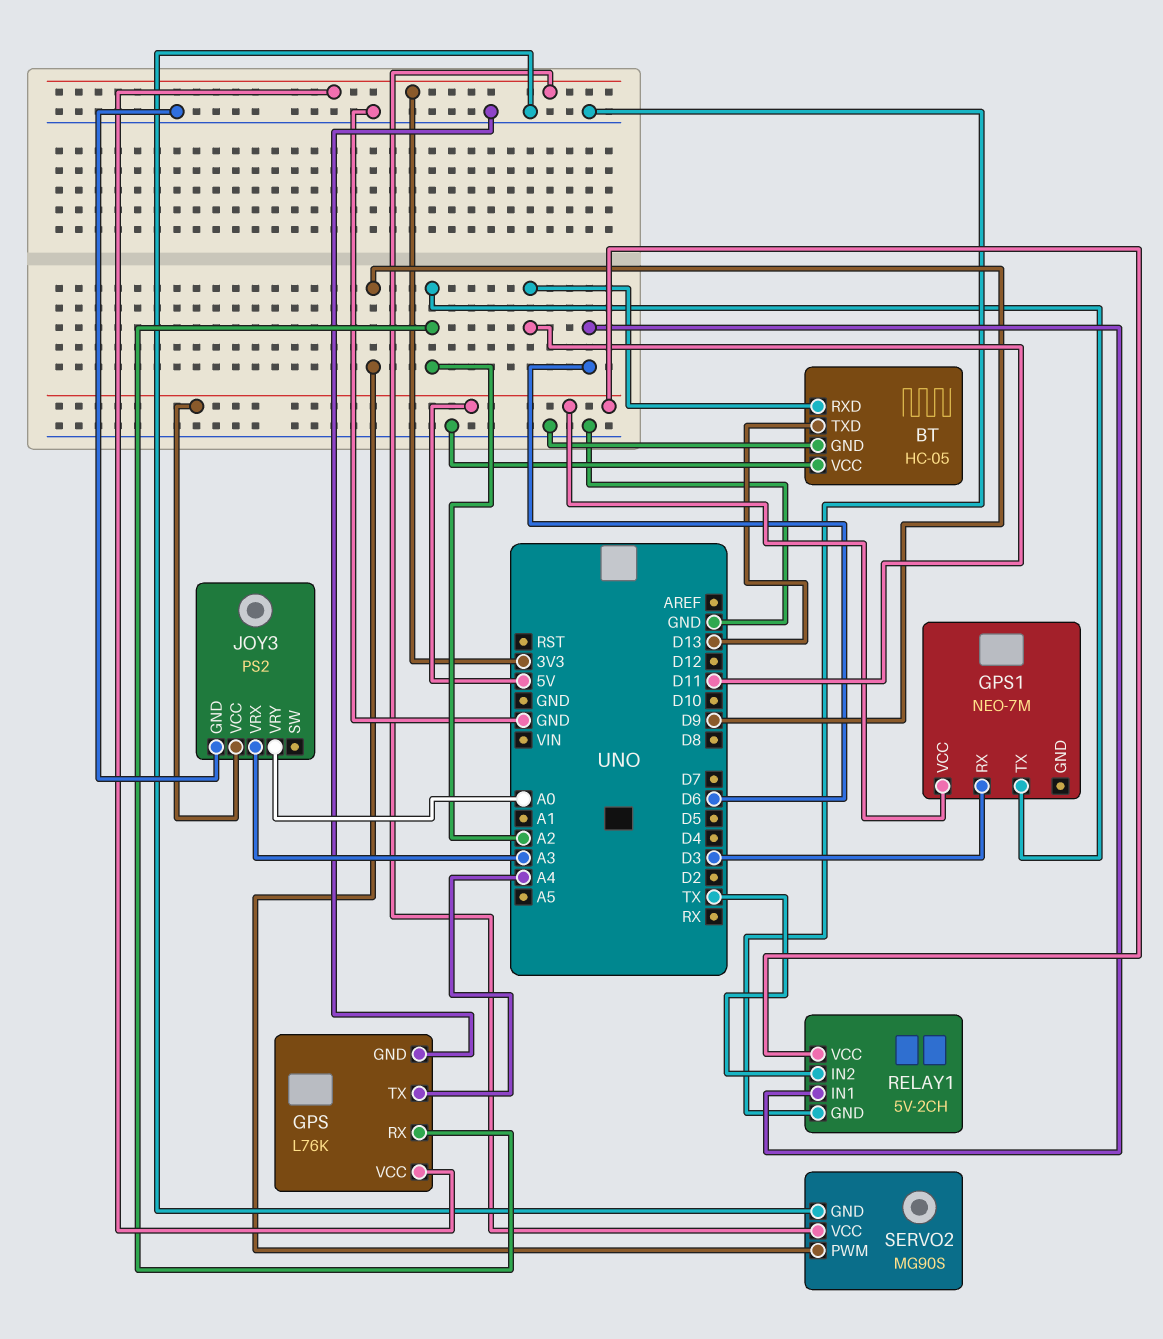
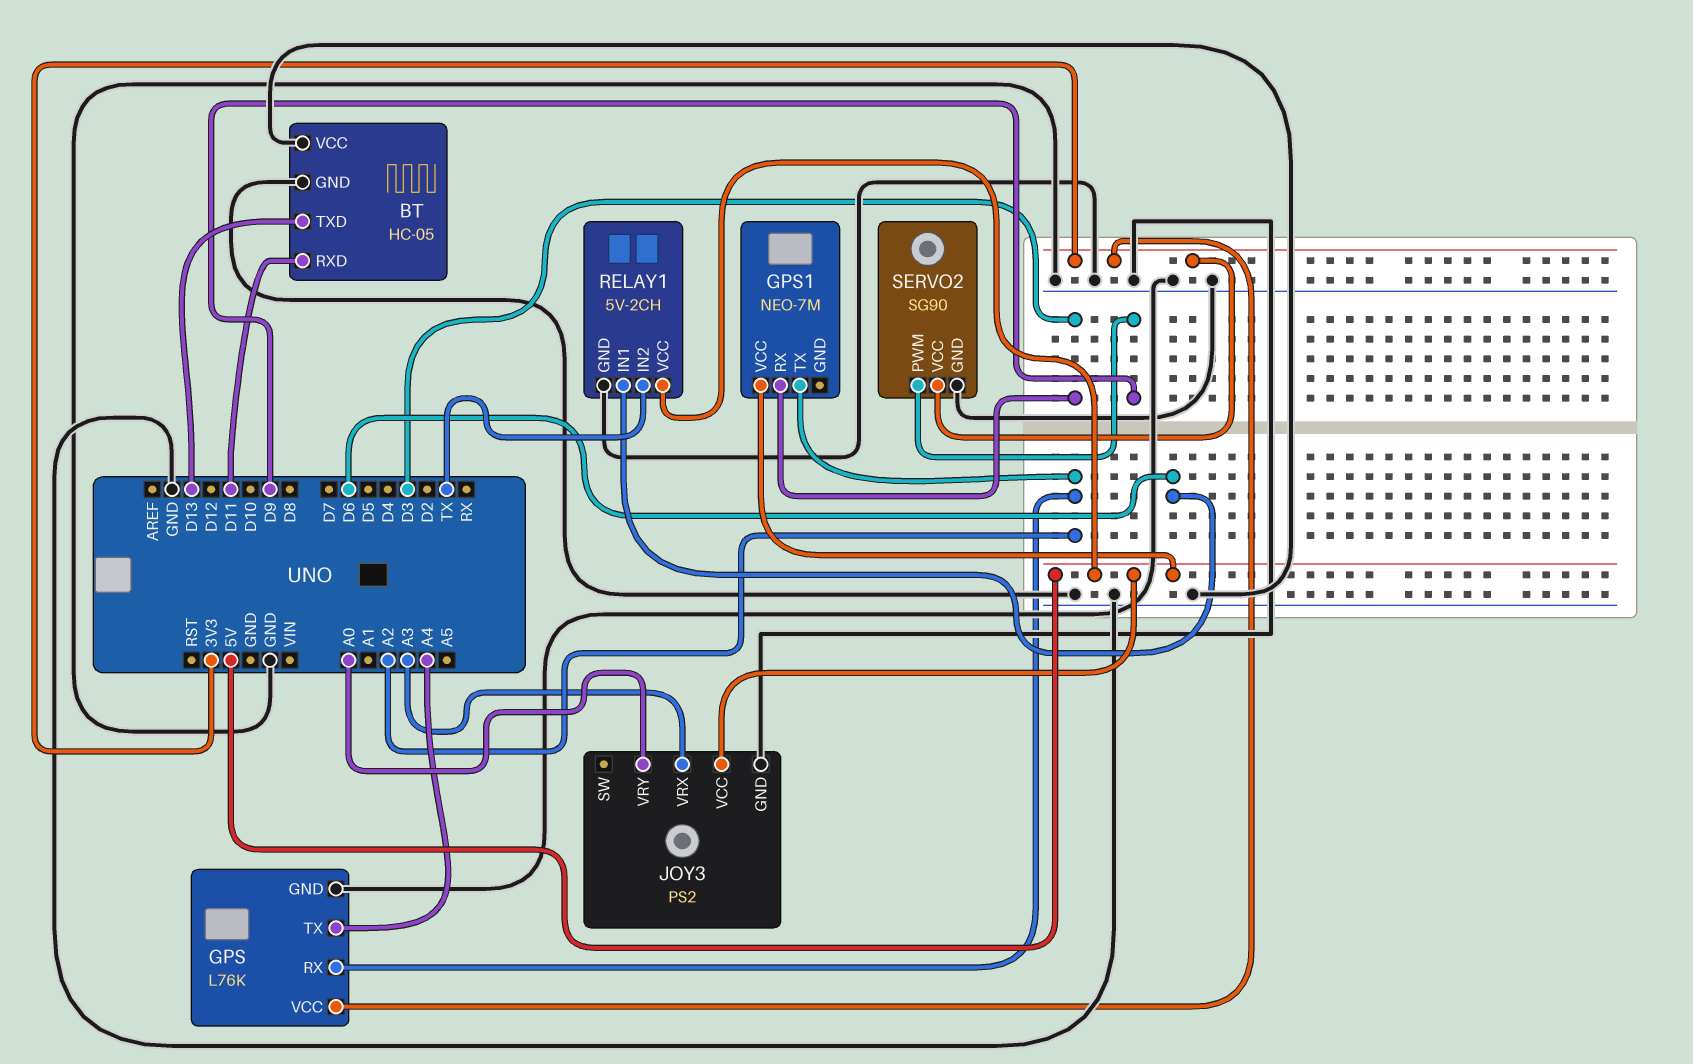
SERVO2: MG90S -> SG90

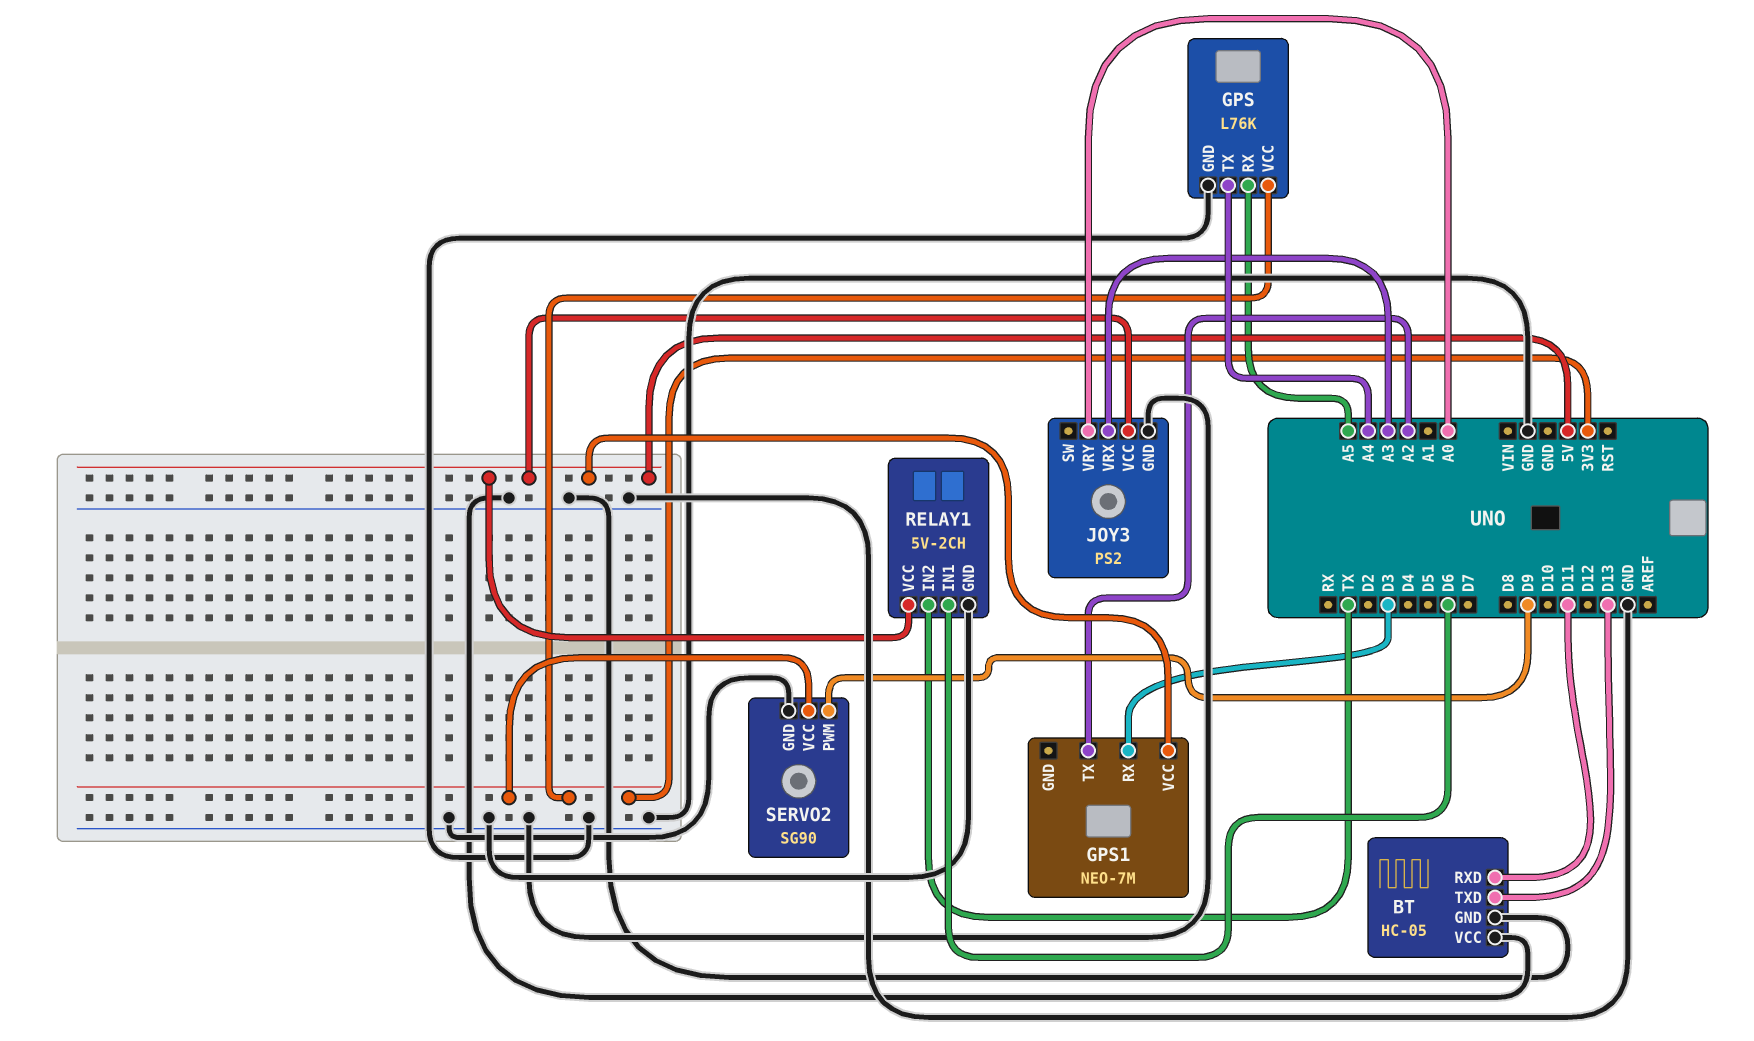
GPS pin RX: A2 -> A5

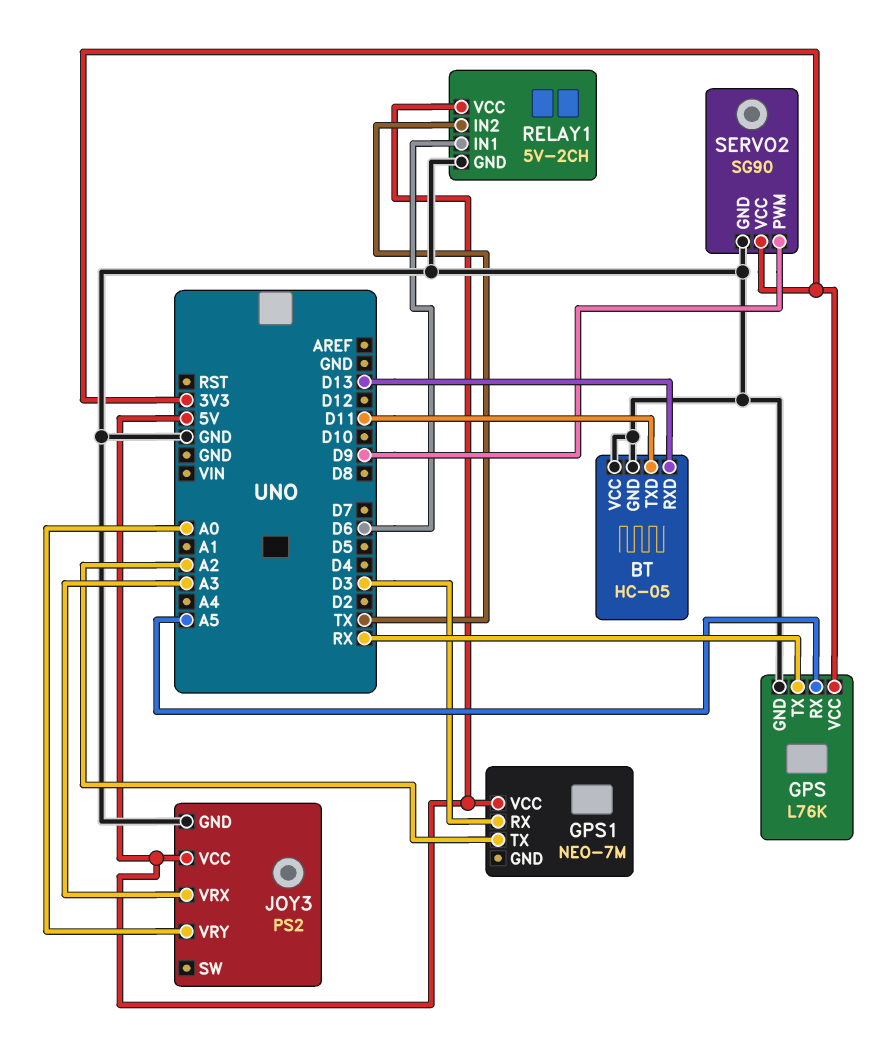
BT pin RXD: D11 -> D13
BT pin TXD: D13 -> D11
GPS pin TX: A4 -> RX

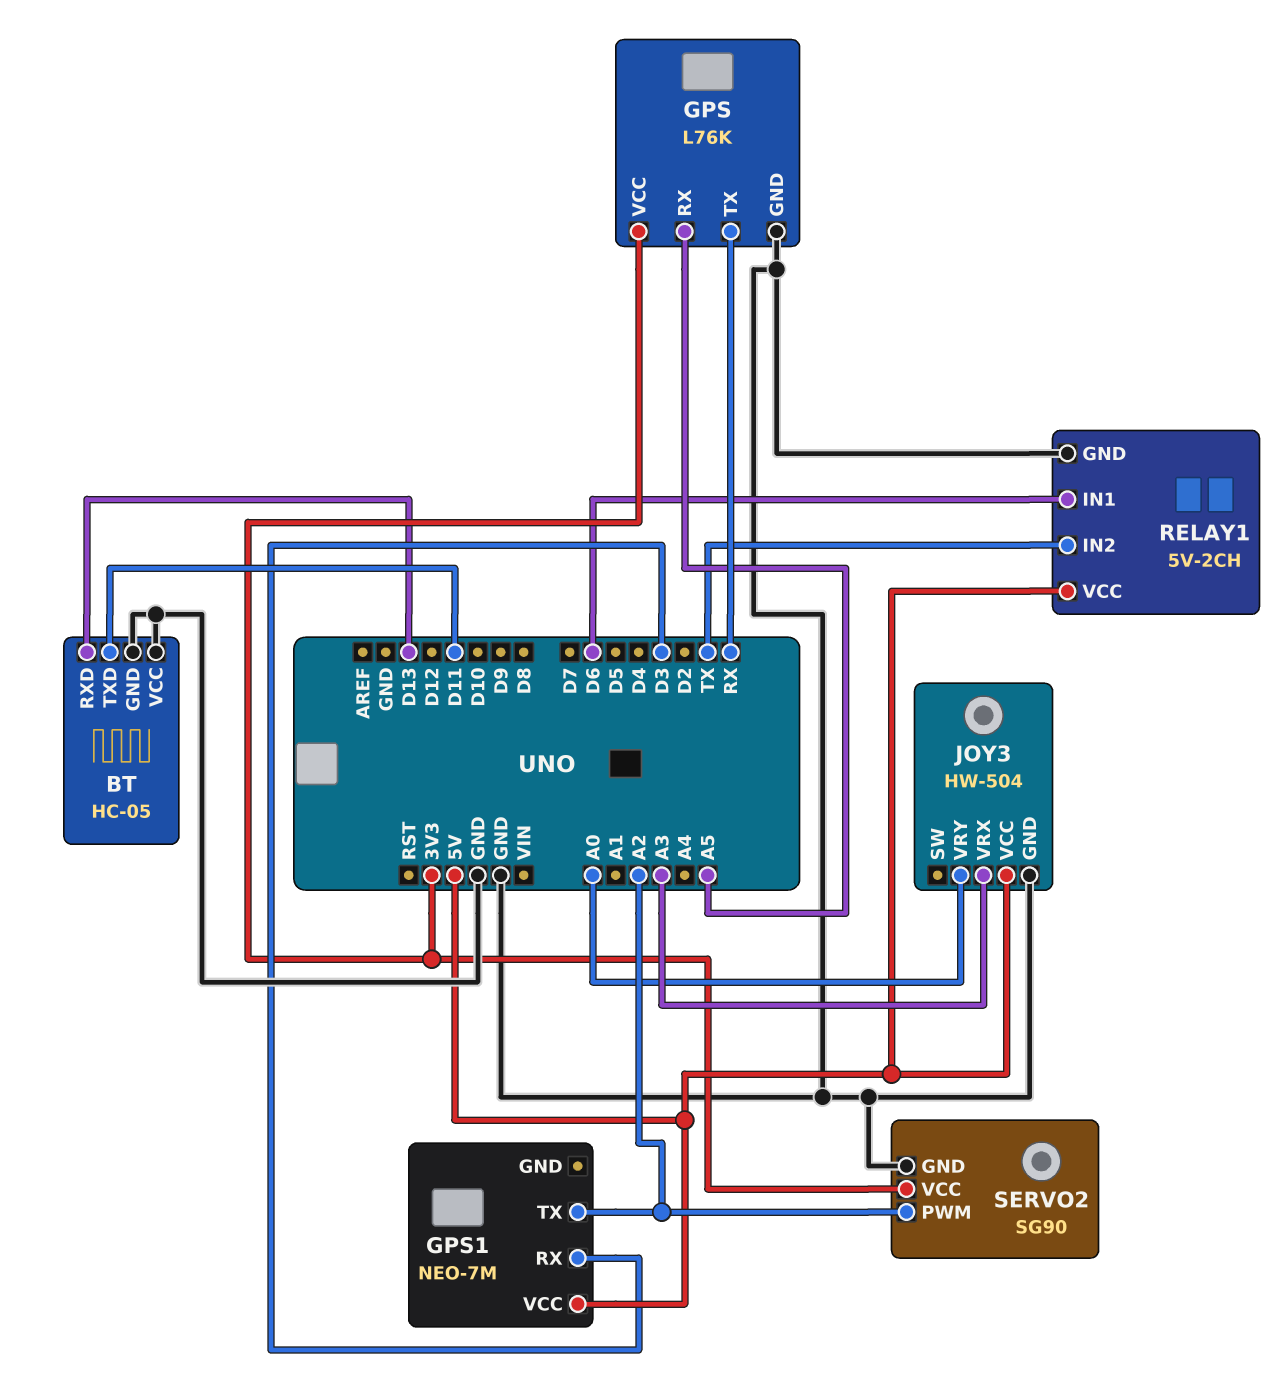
JOY3: PS2 -> HW-504
SERVO2 pin PWM: D9 -> A2

